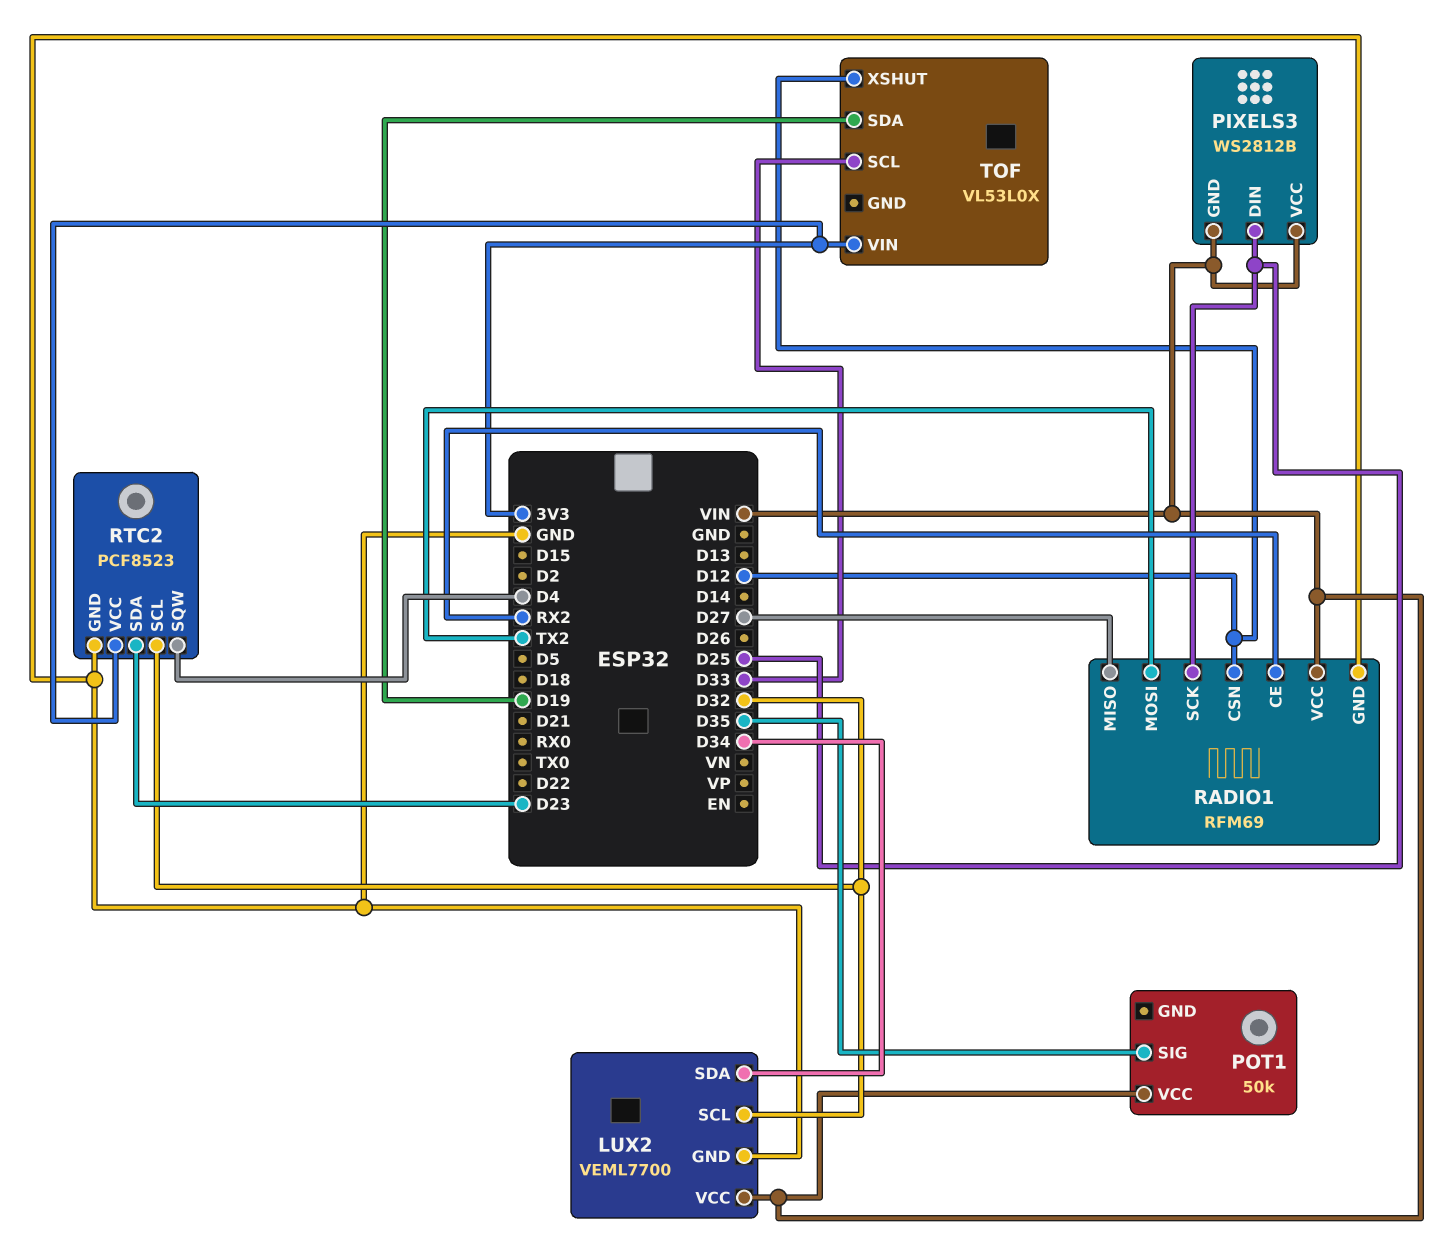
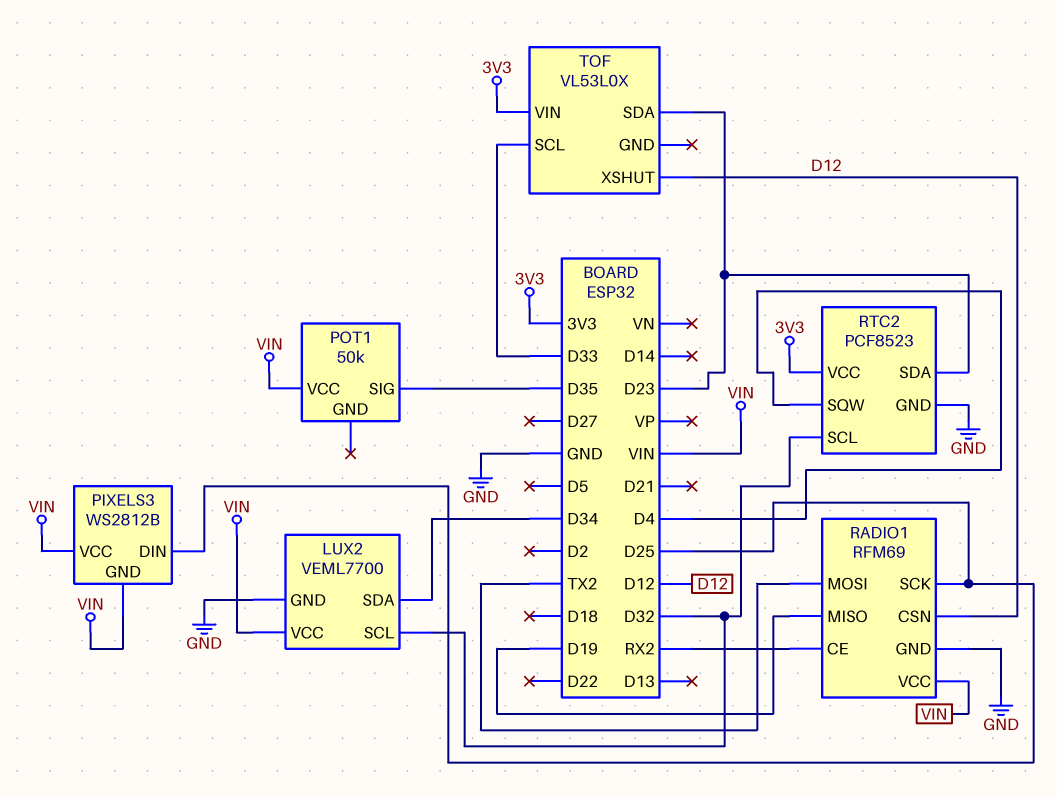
RADIO1 pin MISO: D27 -> D19
TOF pin SDA: D19 -> D23

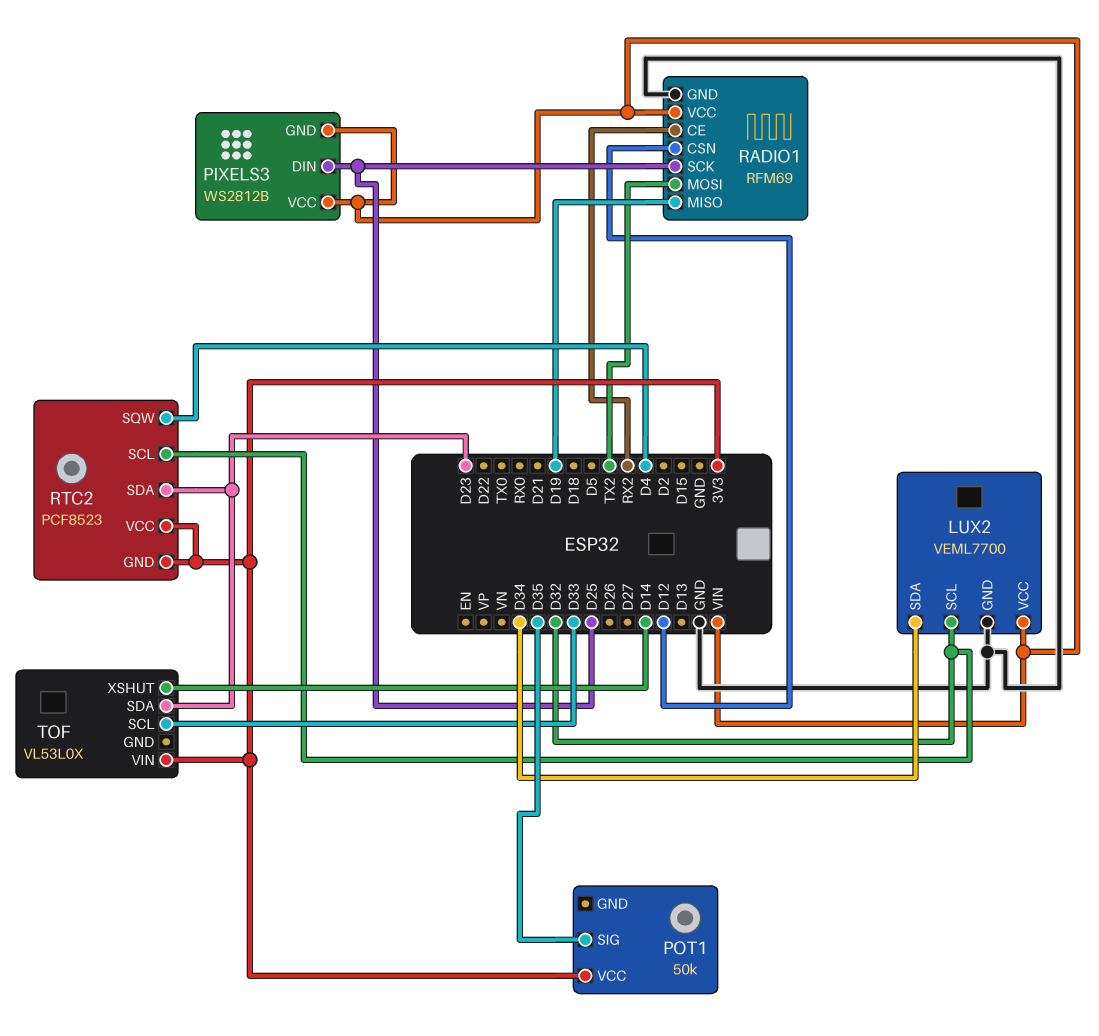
POT1 pin VCC: VIN -> 3V3
RTC2 pin GND: GND -> 3V3
TOF pin XSHUT: D12 -> D14

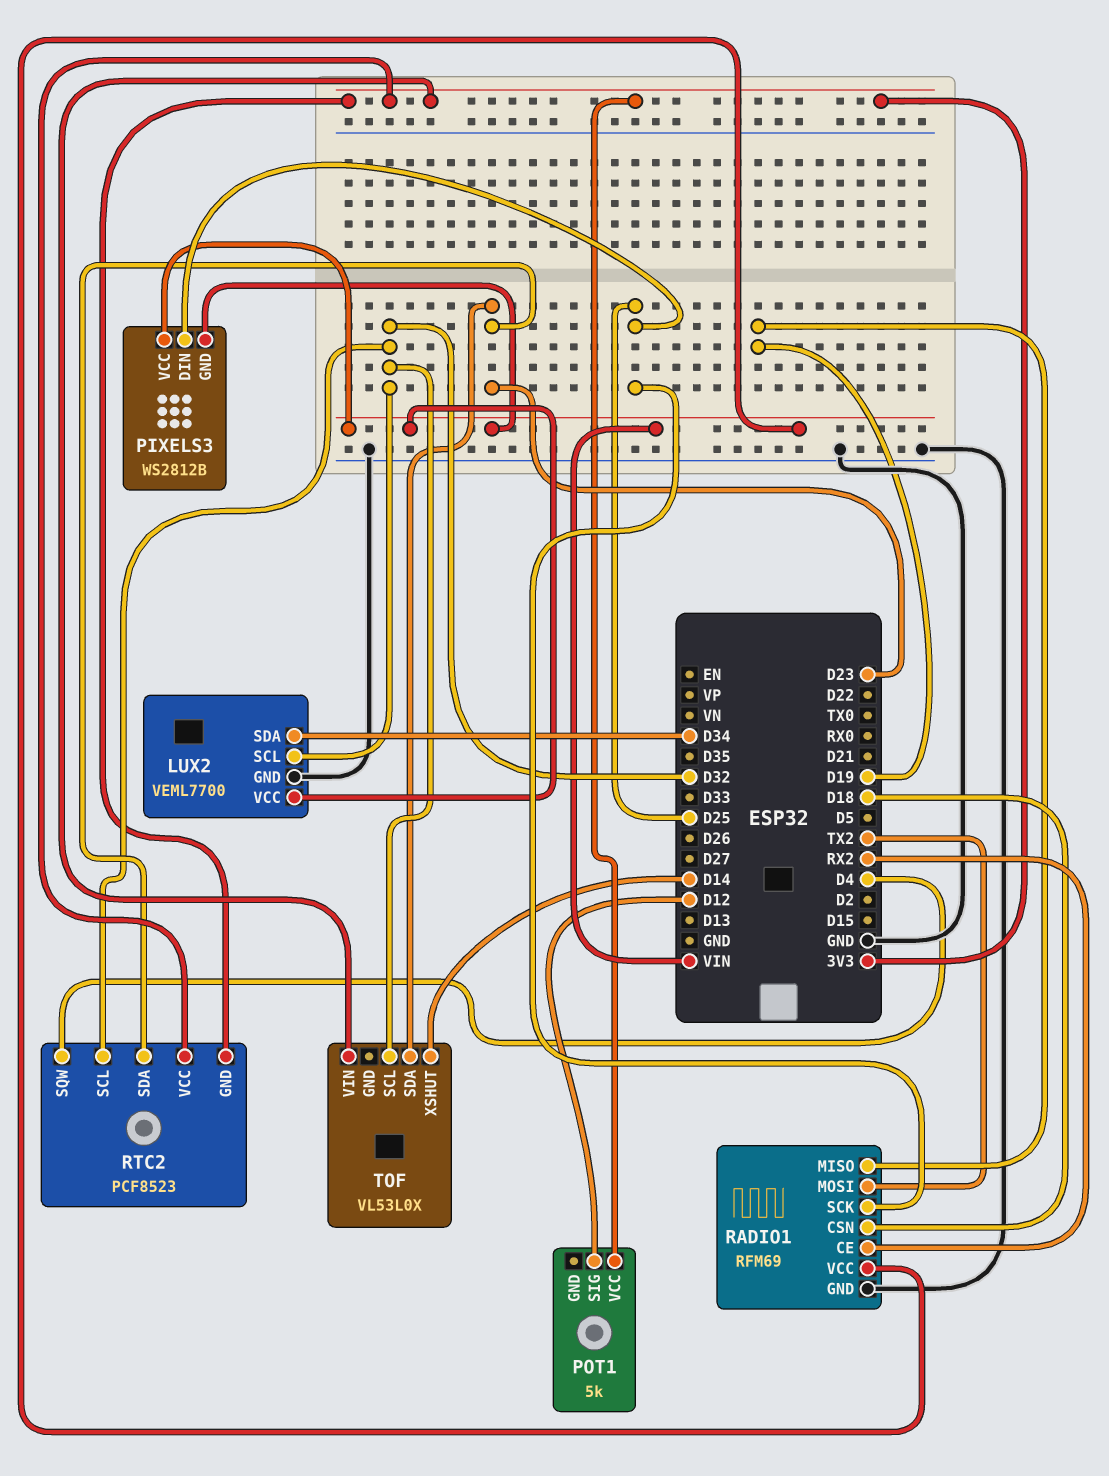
POT1: 50k -> 5k
POT1 pin SIG: D35 -> D12
RADIO1 pin CSN: D12 -> D18
TOF pin SCL: D33 -> D32

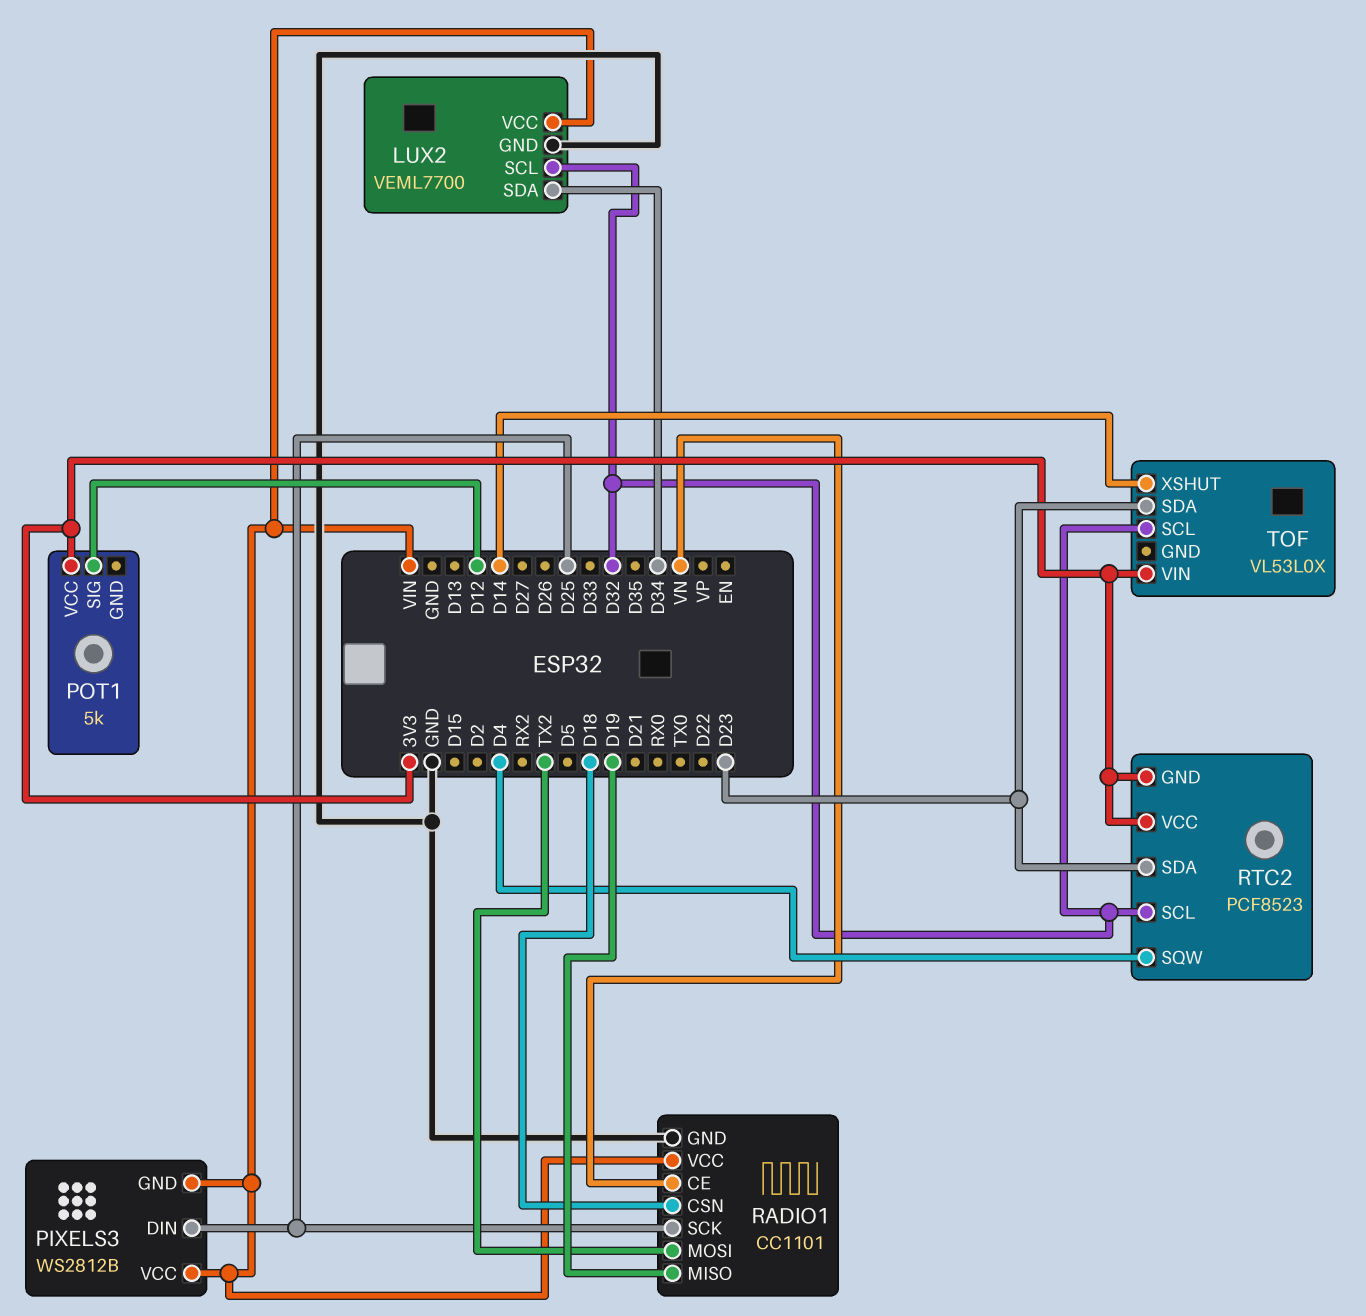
RADIO1: RFM69 -> CC1101
RADIO1 pin CE: RX2 -> VN

